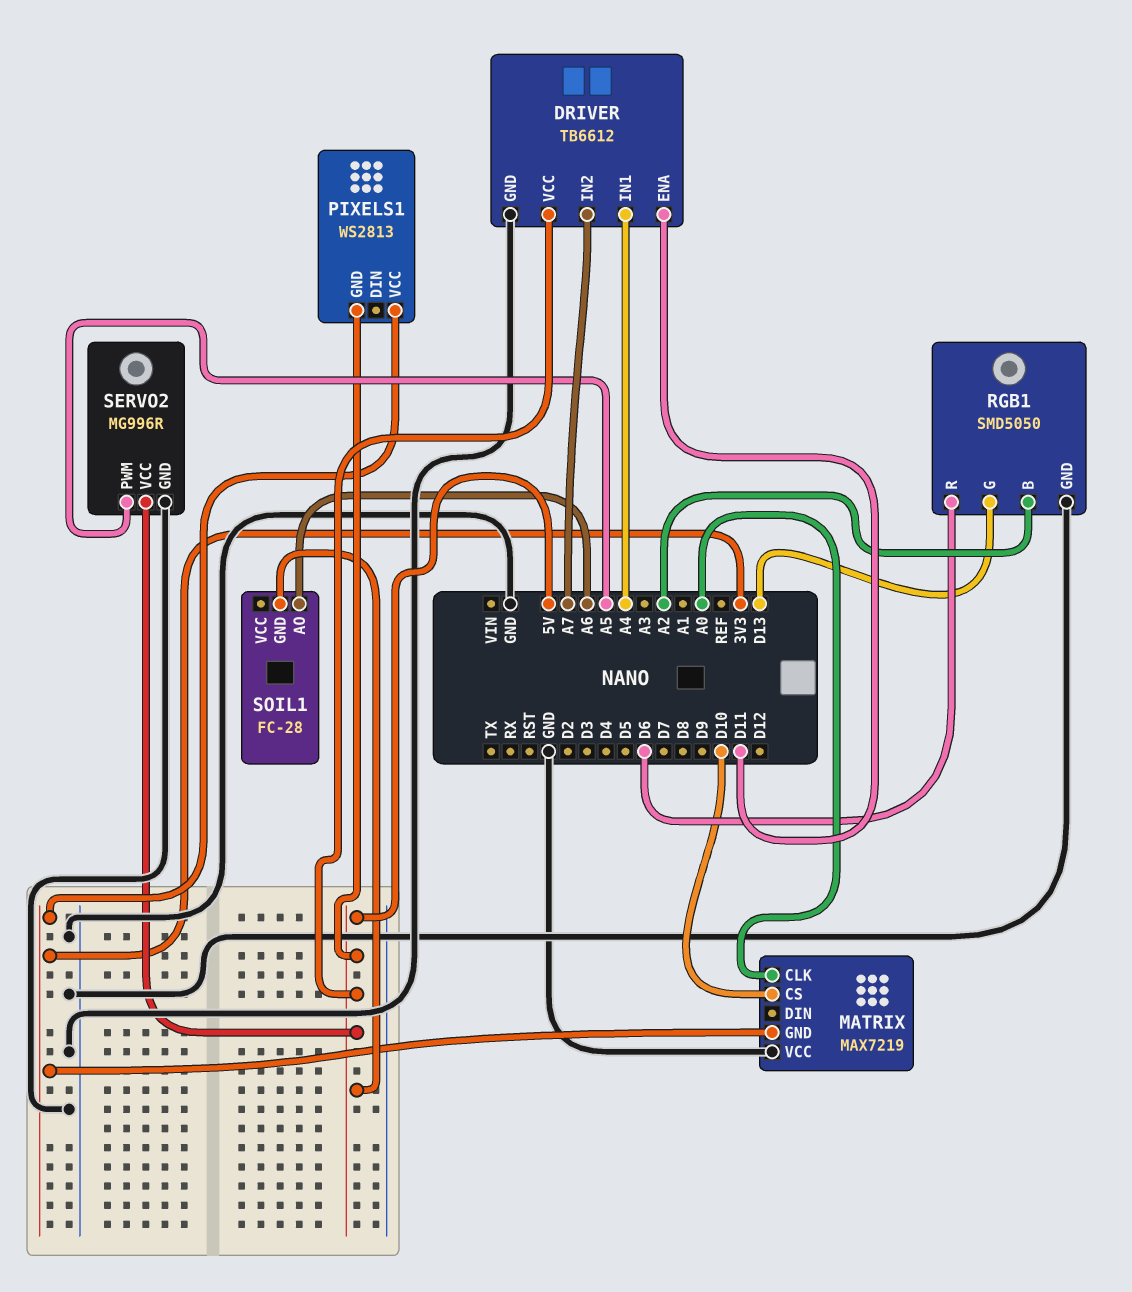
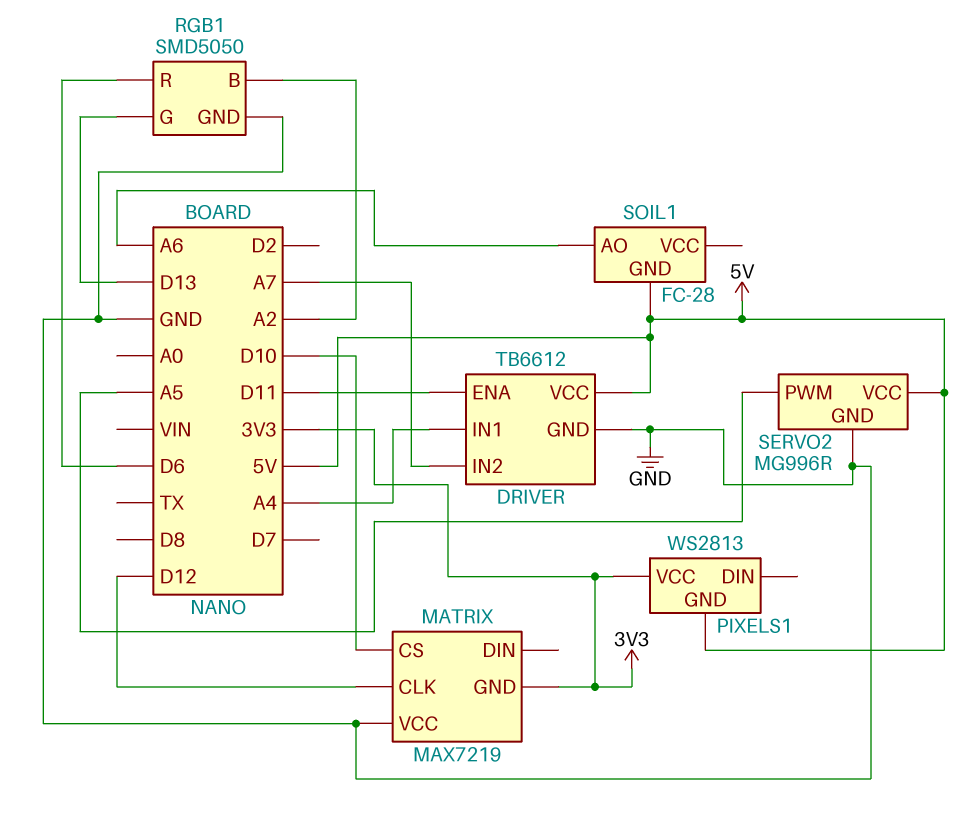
MATRIX pin CLK: A0 -> D12

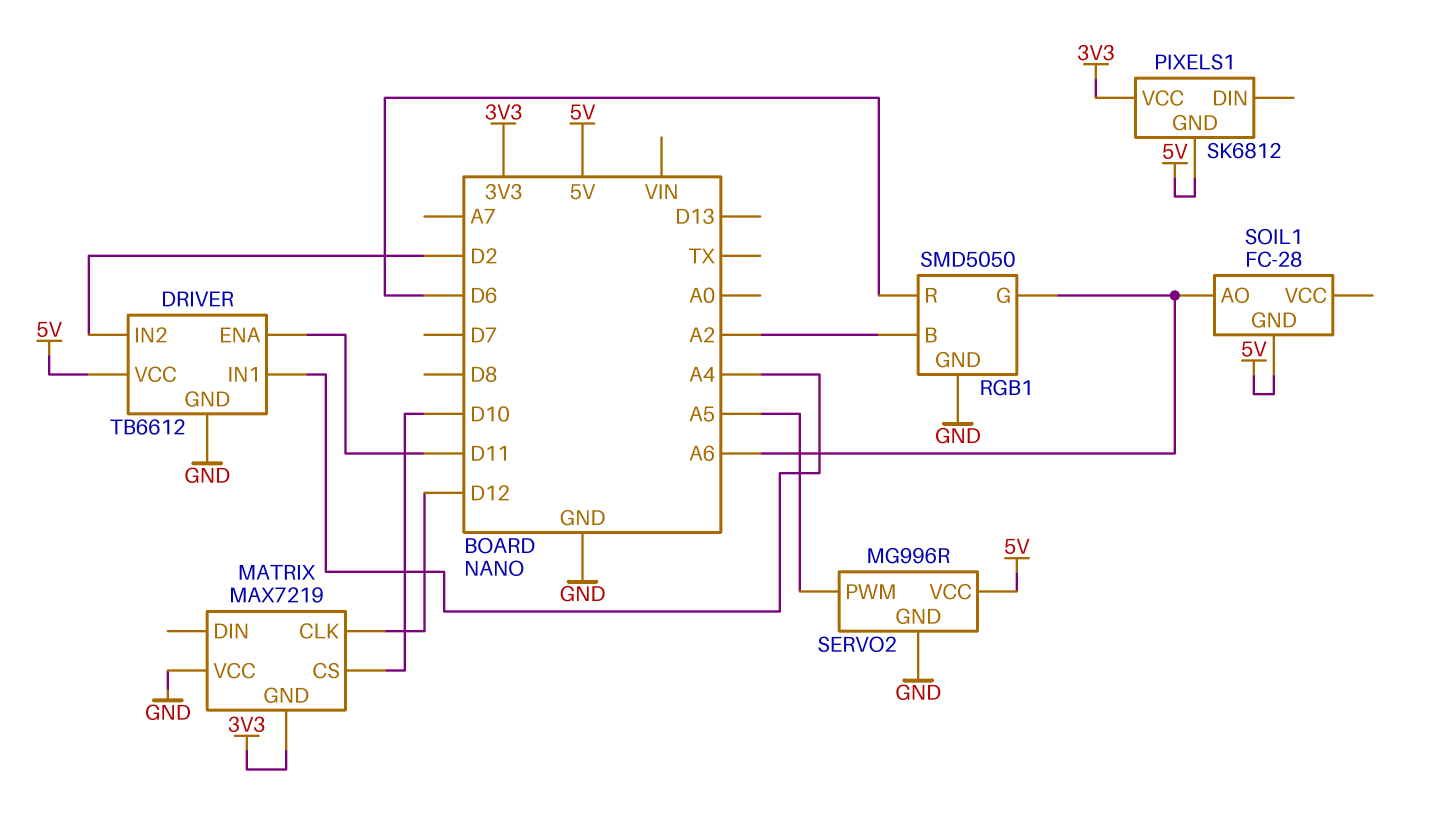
DRIVER pin IN2: A7 -> D2
PIXELS1: WS2813 -> SK6812
RGB1 pin G: D13 -> A6

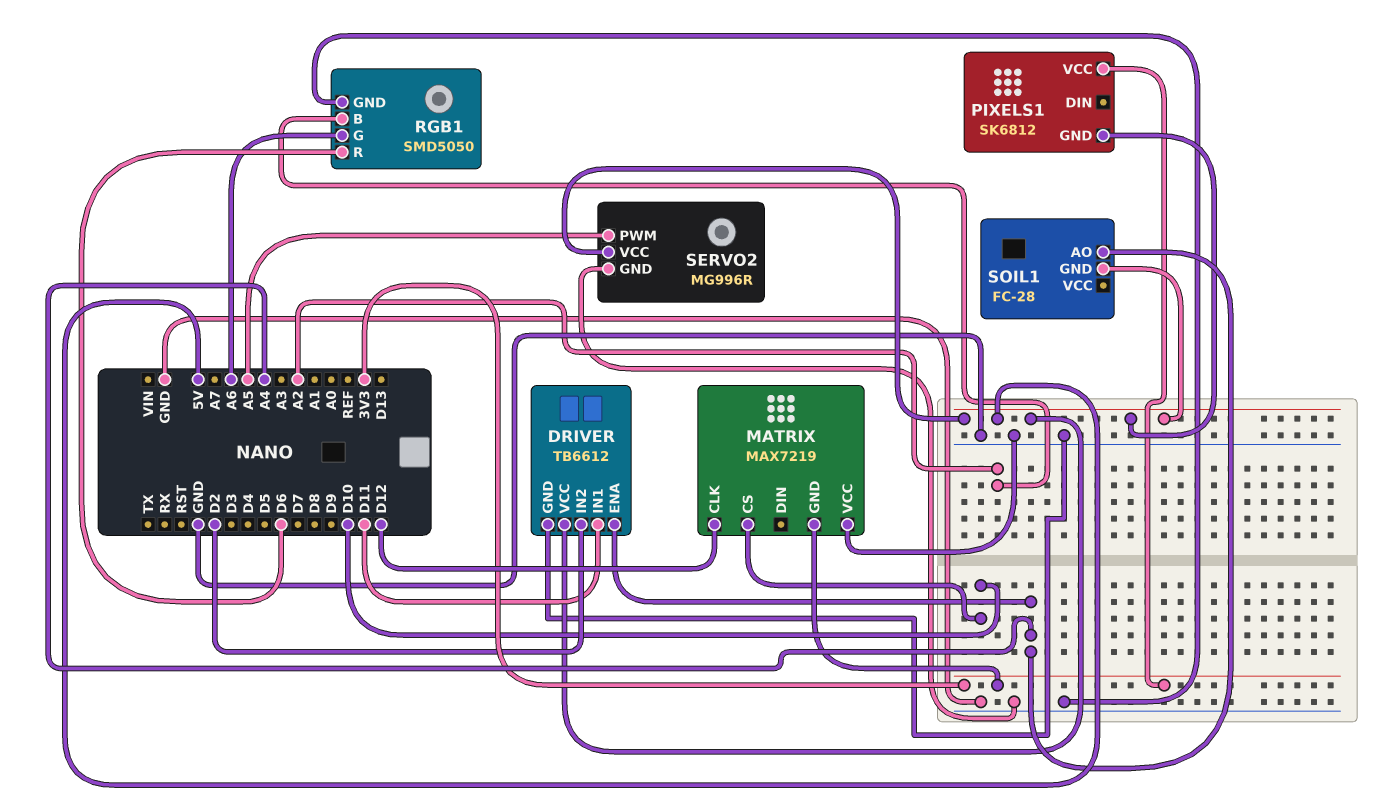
DRIVER pin ENA: D11 -> A4
DRIVER pin IN1: A4 -> D11
SOIL1 pin AO: A6 -> A4

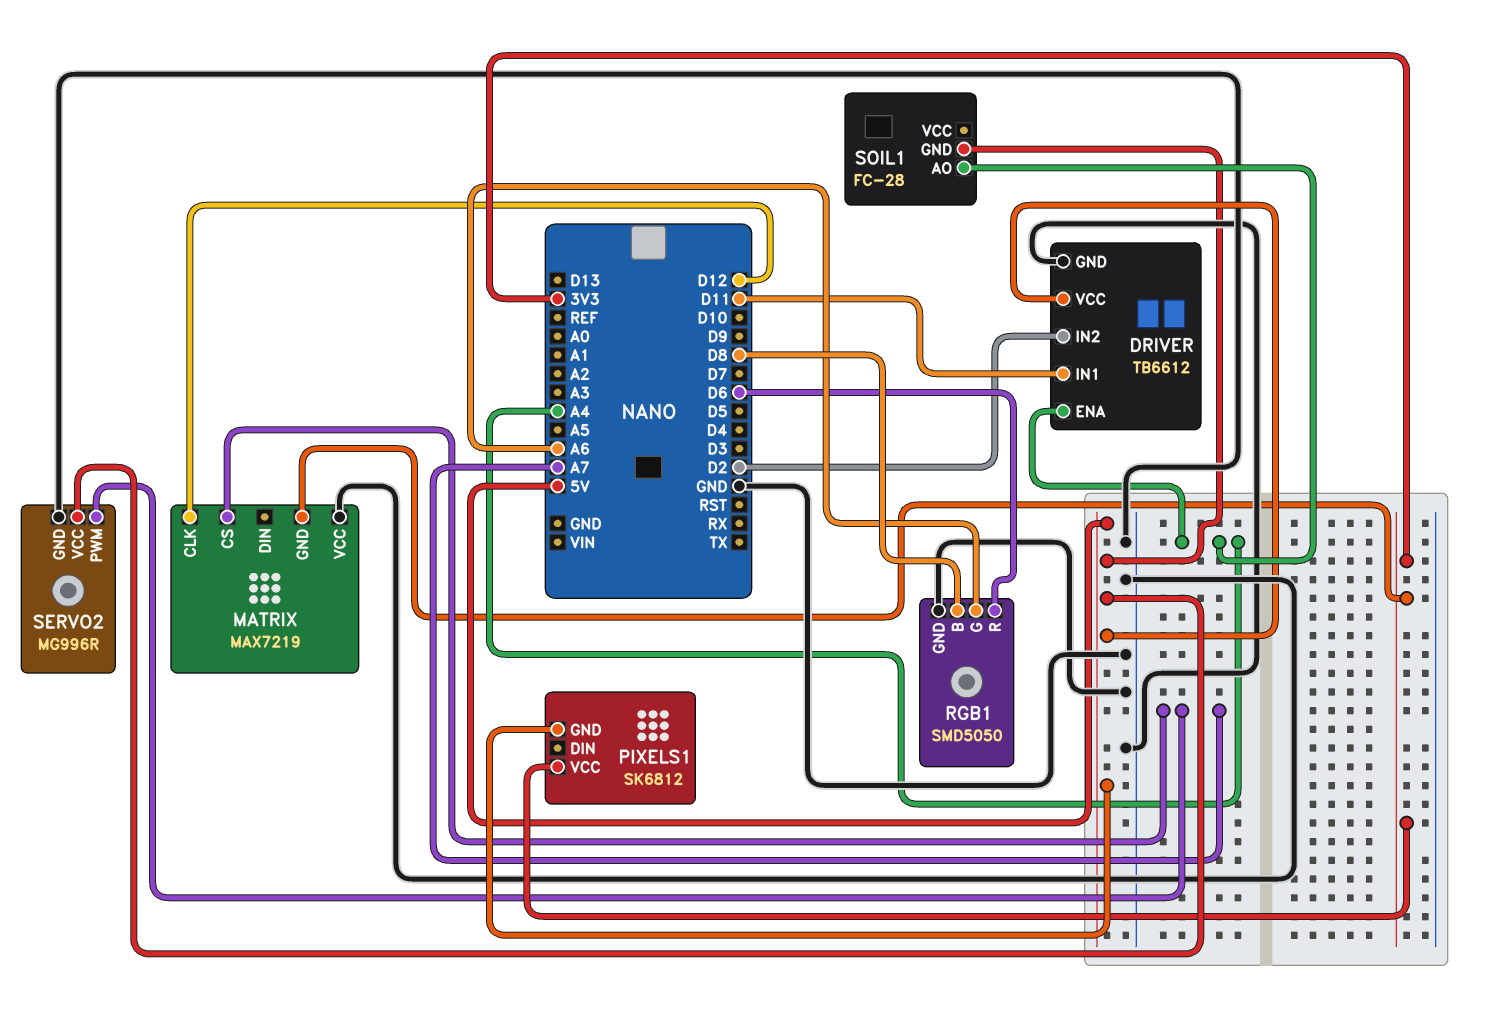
MATRIX pin CS: D10 -> A7
RGB1 pin B: A2 -> D8
SERVO2 pin PWM: A5 -> A7

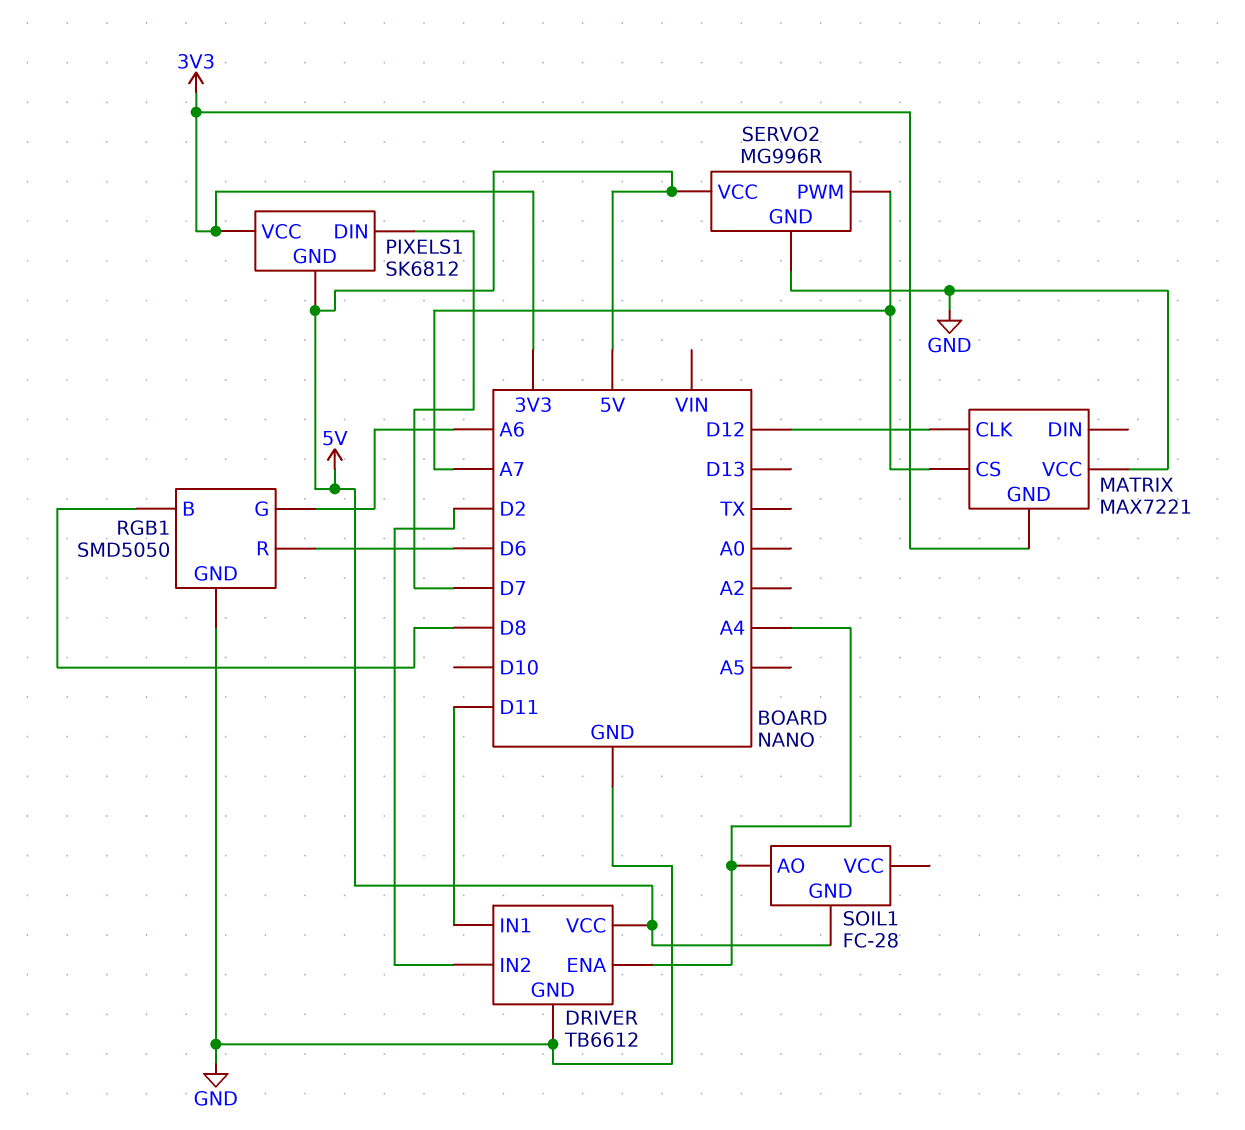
MATRIX: MAX7219 -> MAX7221
PIXELS1 pin DIN: none -> D7

